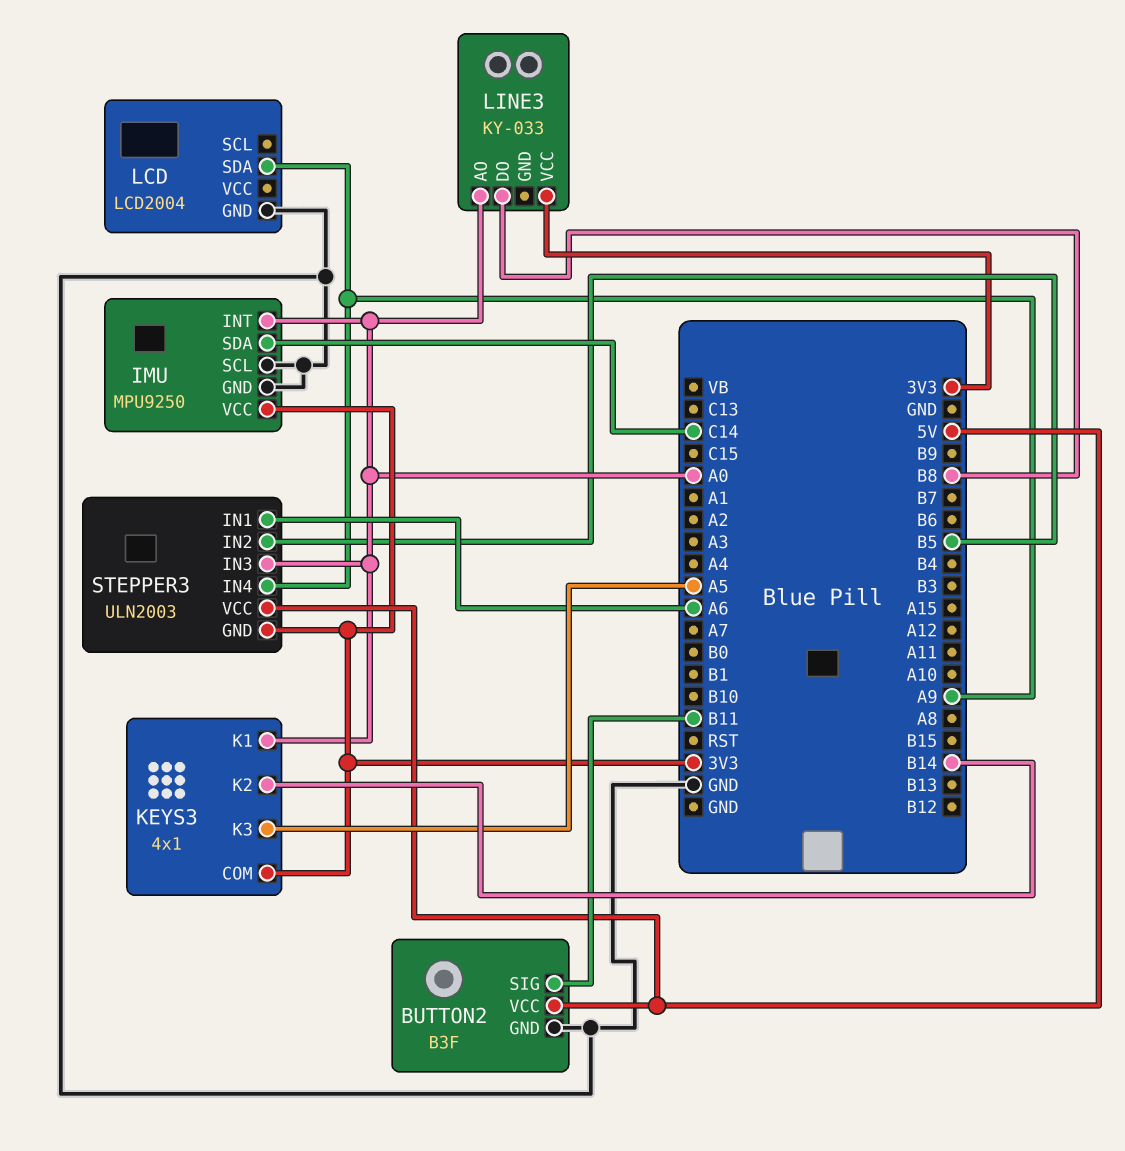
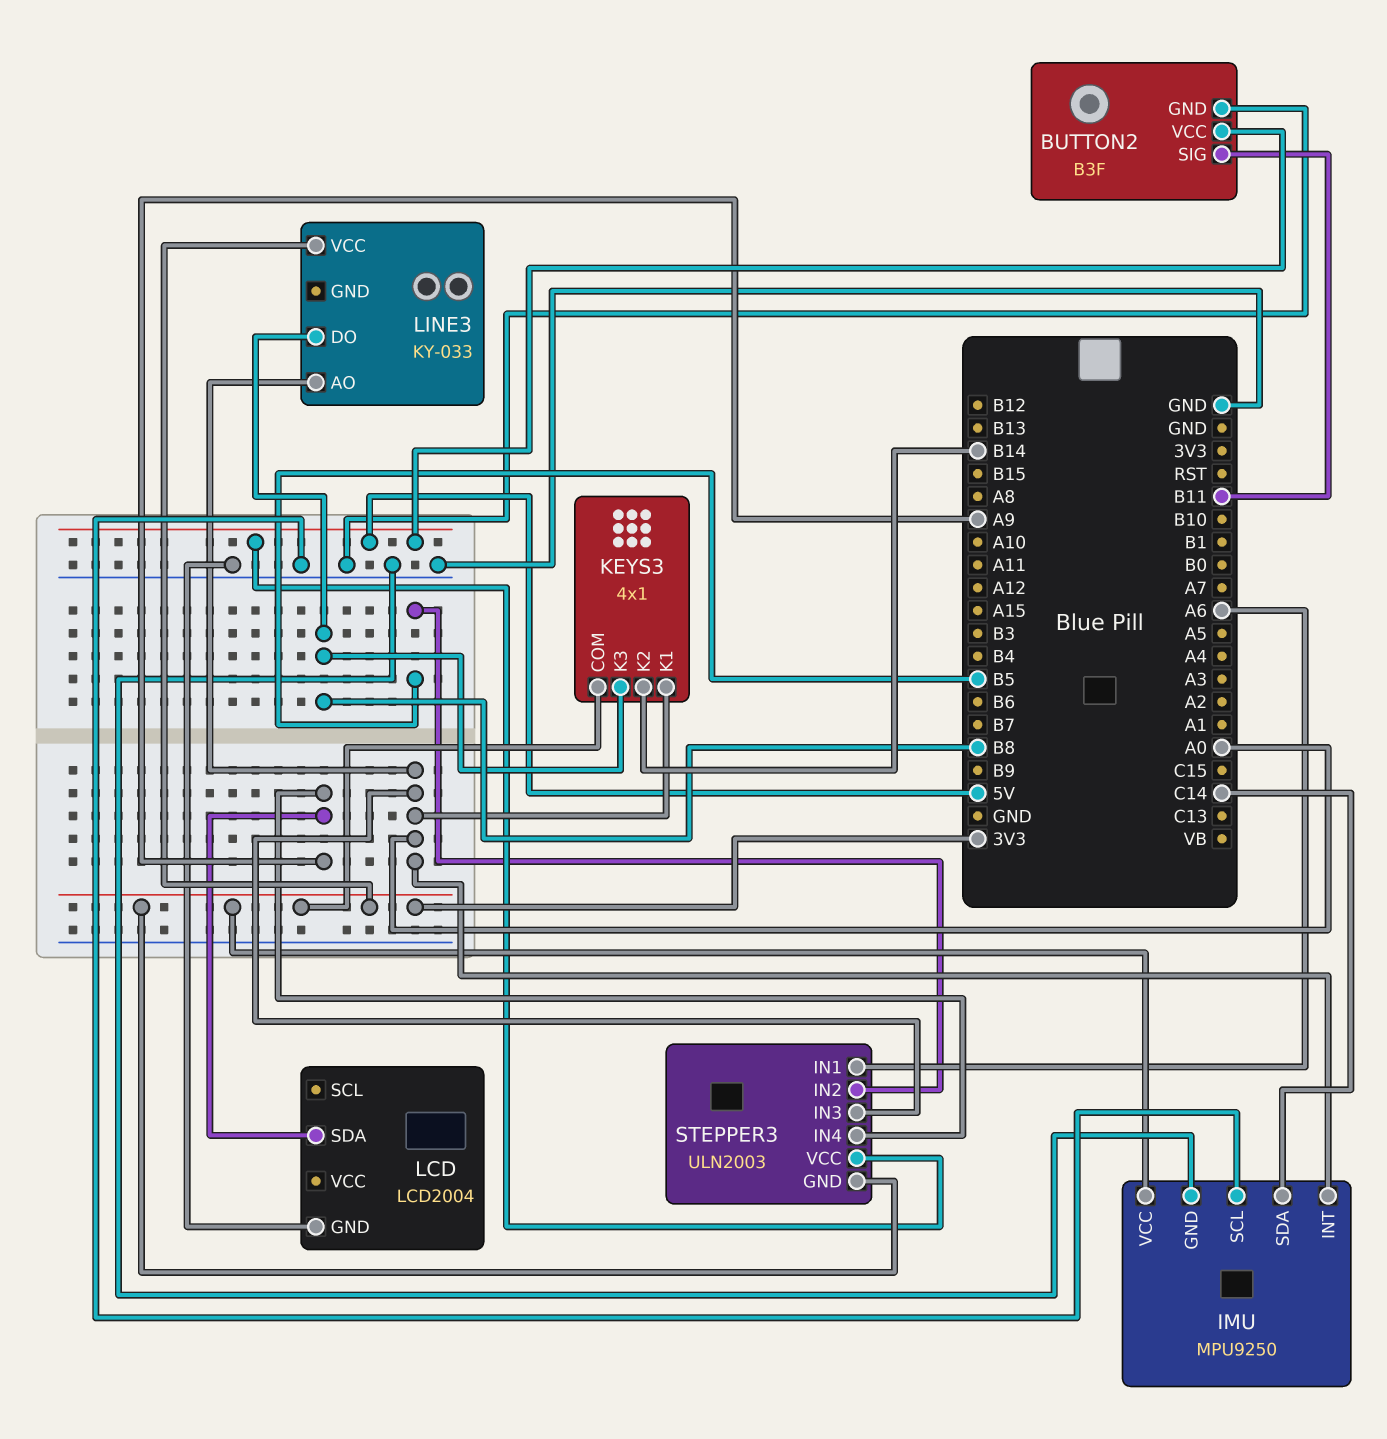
KEYS3 pin K3: A5 -> B8

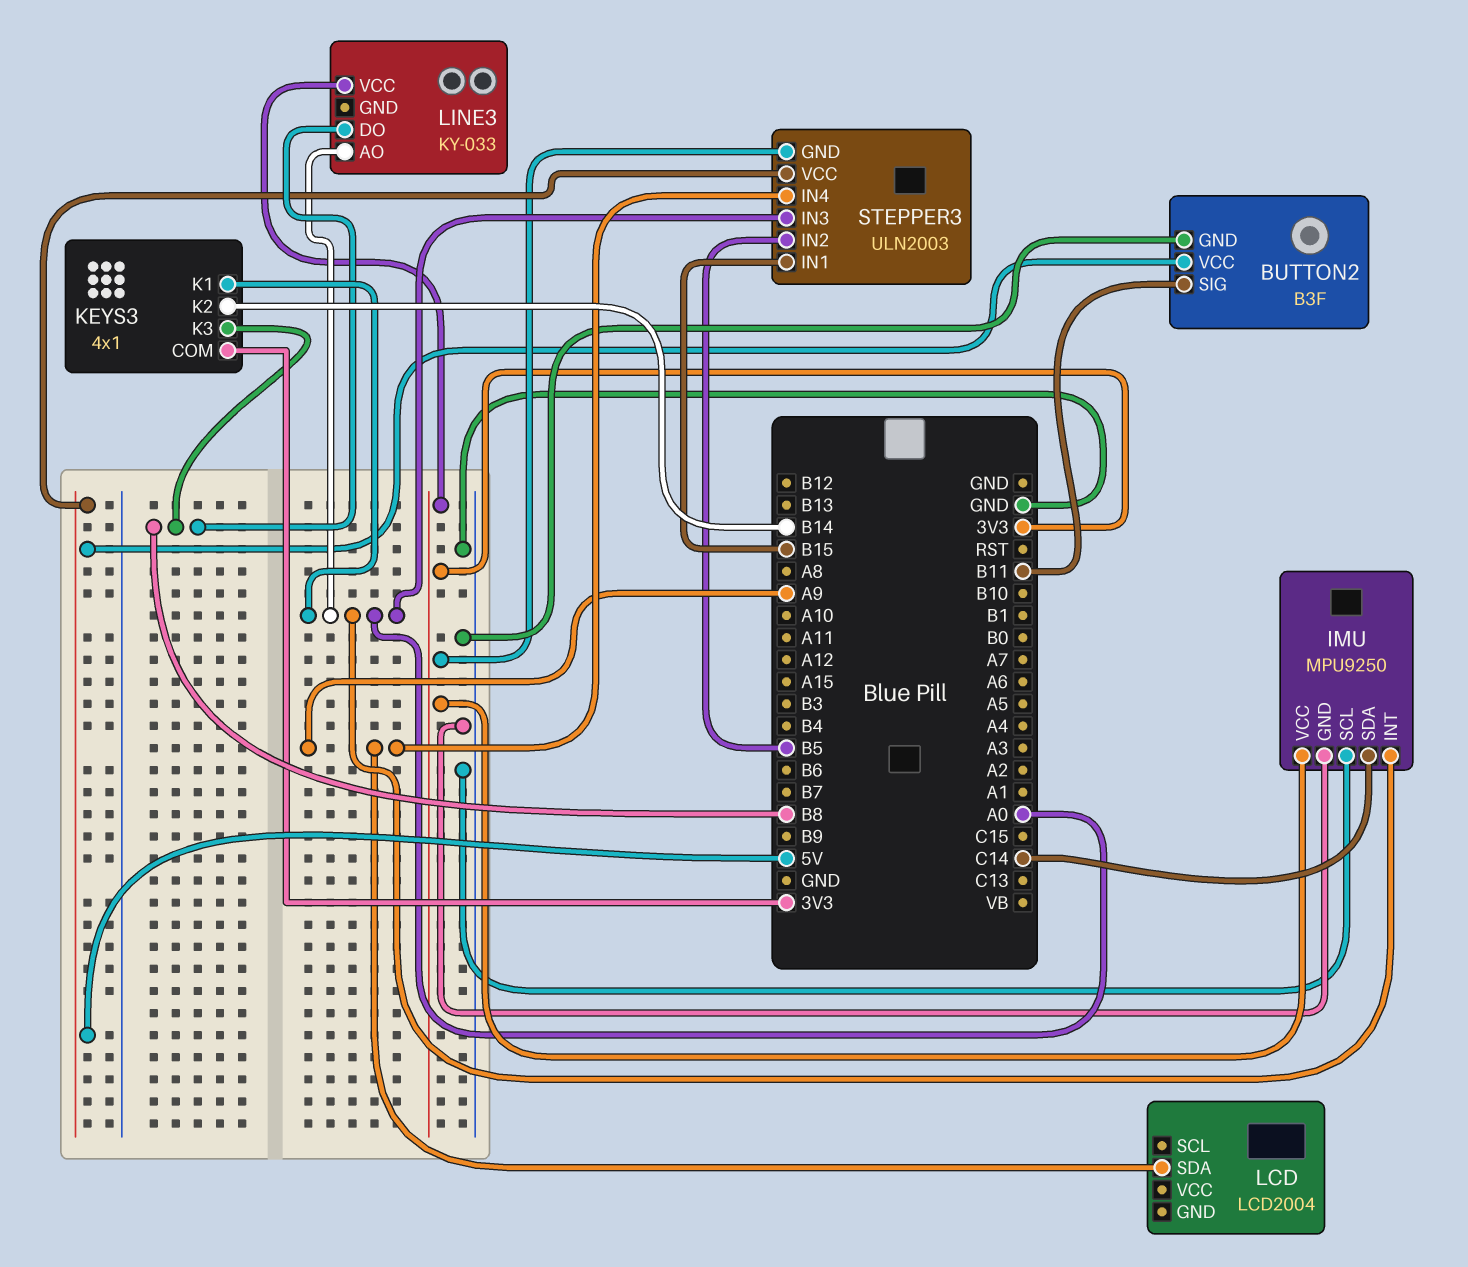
LCD pin GND: GND -> none
STEPPER3 pin IN1: A6 -> B15

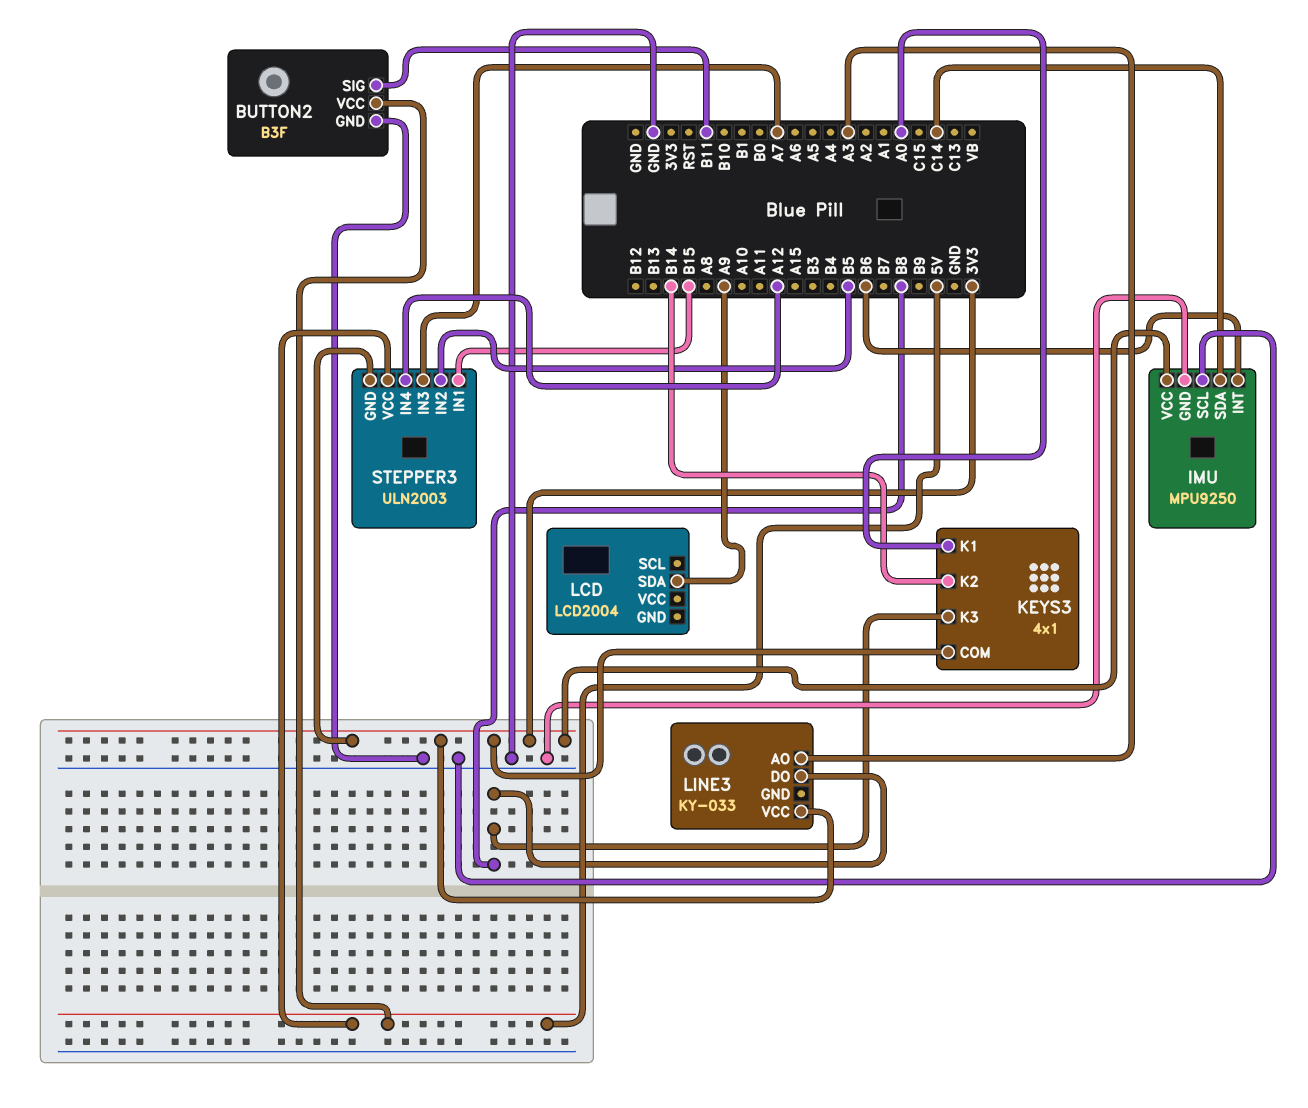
IMU pin INT: A0 -> B6
LINE3 pin AO: A0 -> A3
STEPPER3 pin IN3: A0 -> A7
STEPPER3 pin IN4: A9 -> A12

